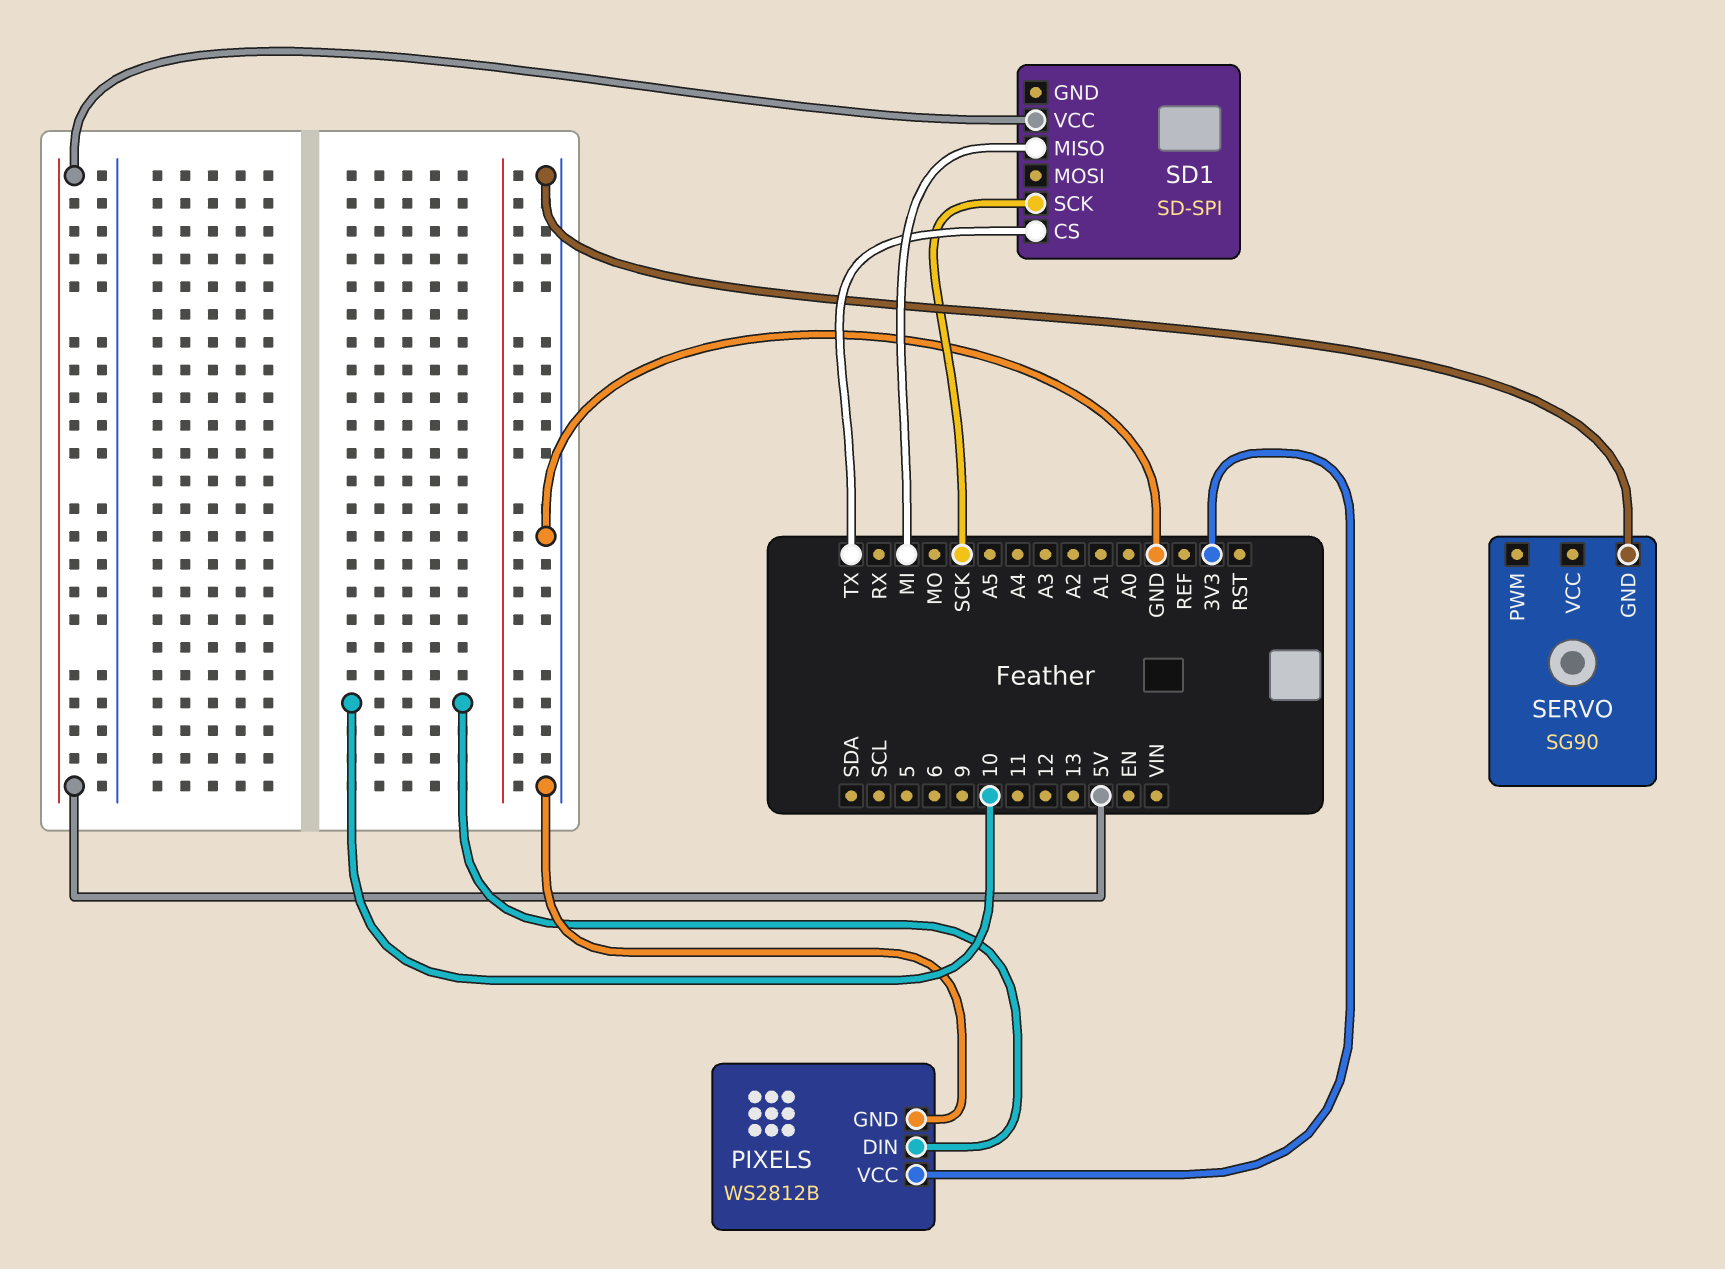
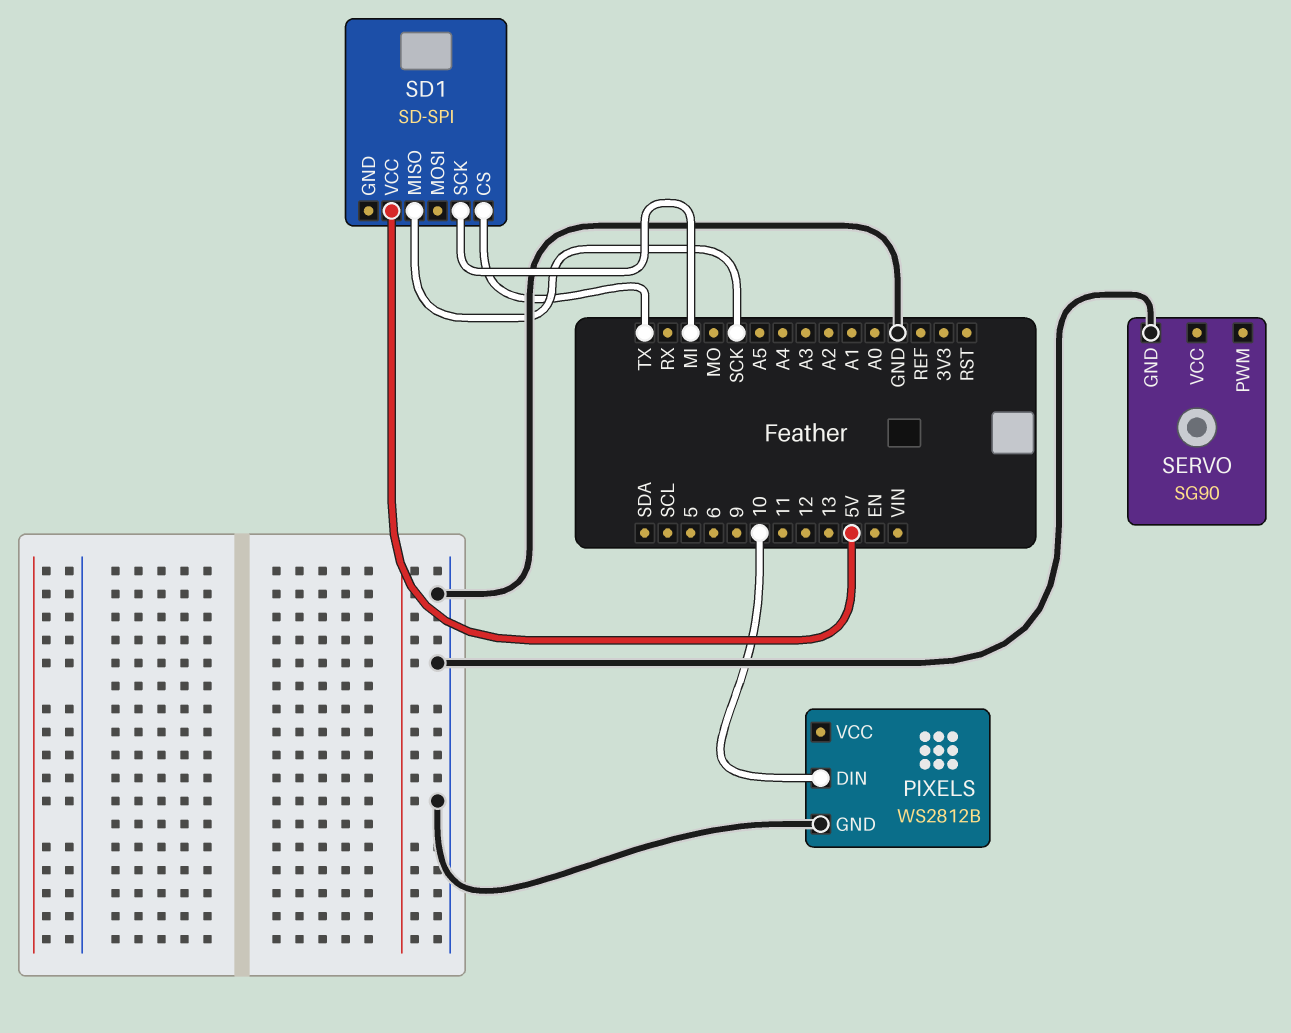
PIXELS pin VCC: 3V3 -> none
SD1 pin MISO: MI -> SCK
SD1 pin SCK: SCK -> MI

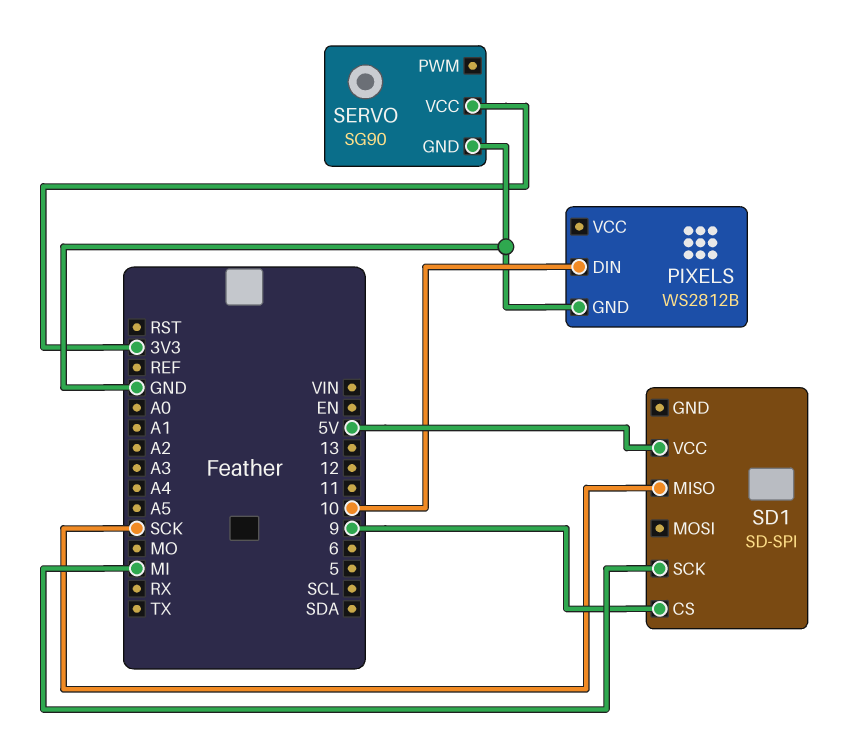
SD1 pin CS: TX -> 9
SERVO pin VCC: none -> 3V3

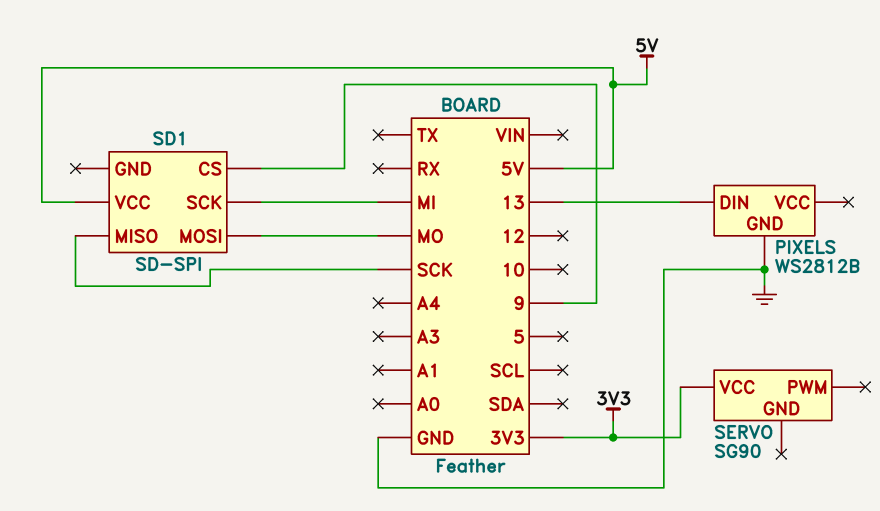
PIXELS pin DIN: 10 -> 13
SD1 pin MOSI: none -> MO
SERVO pin GND: GND -> none

